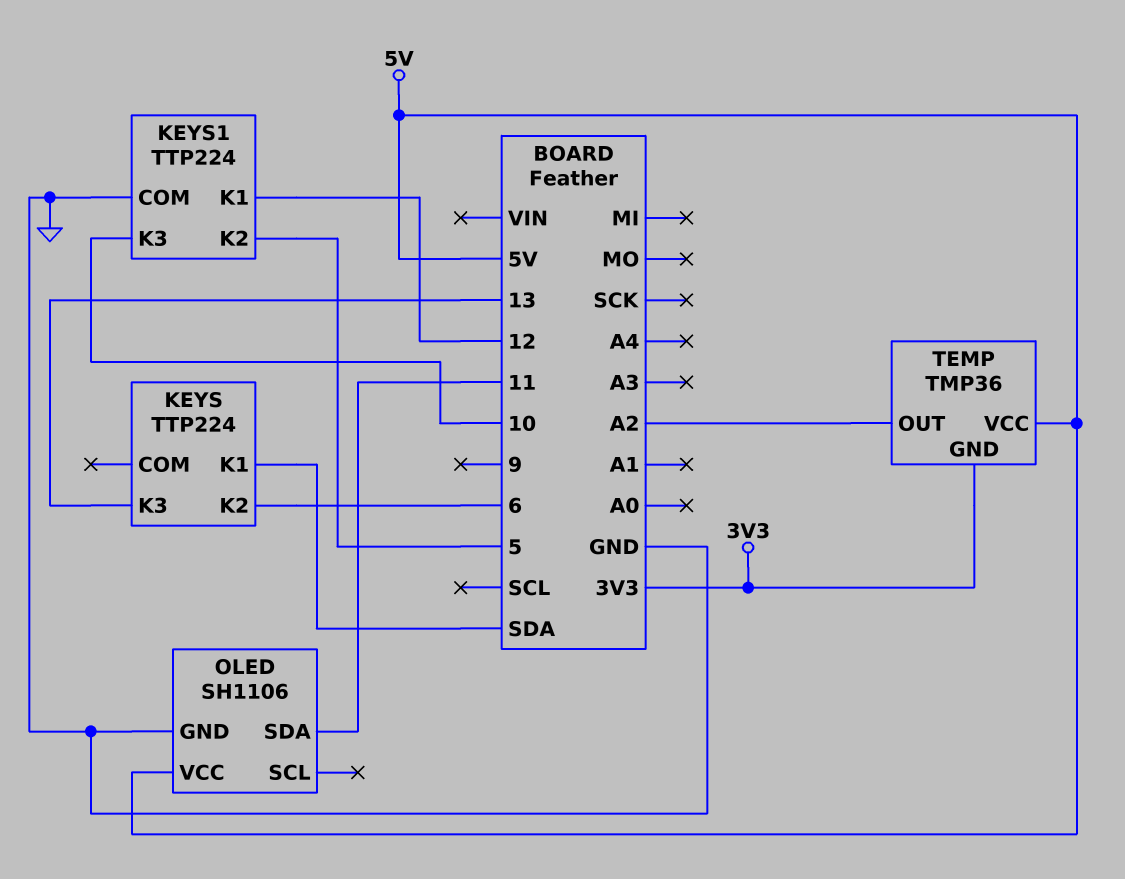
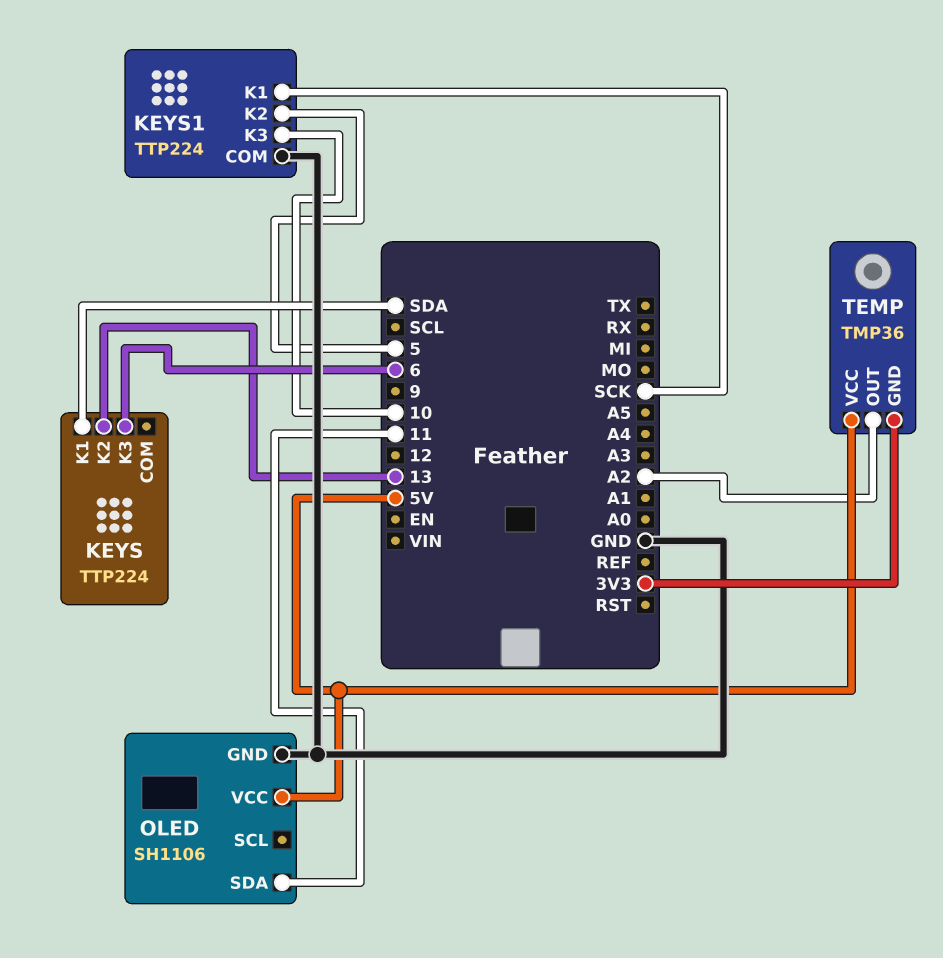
KEYS pin K2: 6 -> 13
KEYS pin K3: 13 -> 6
KEYS1 pin K1: 12 -> SCK

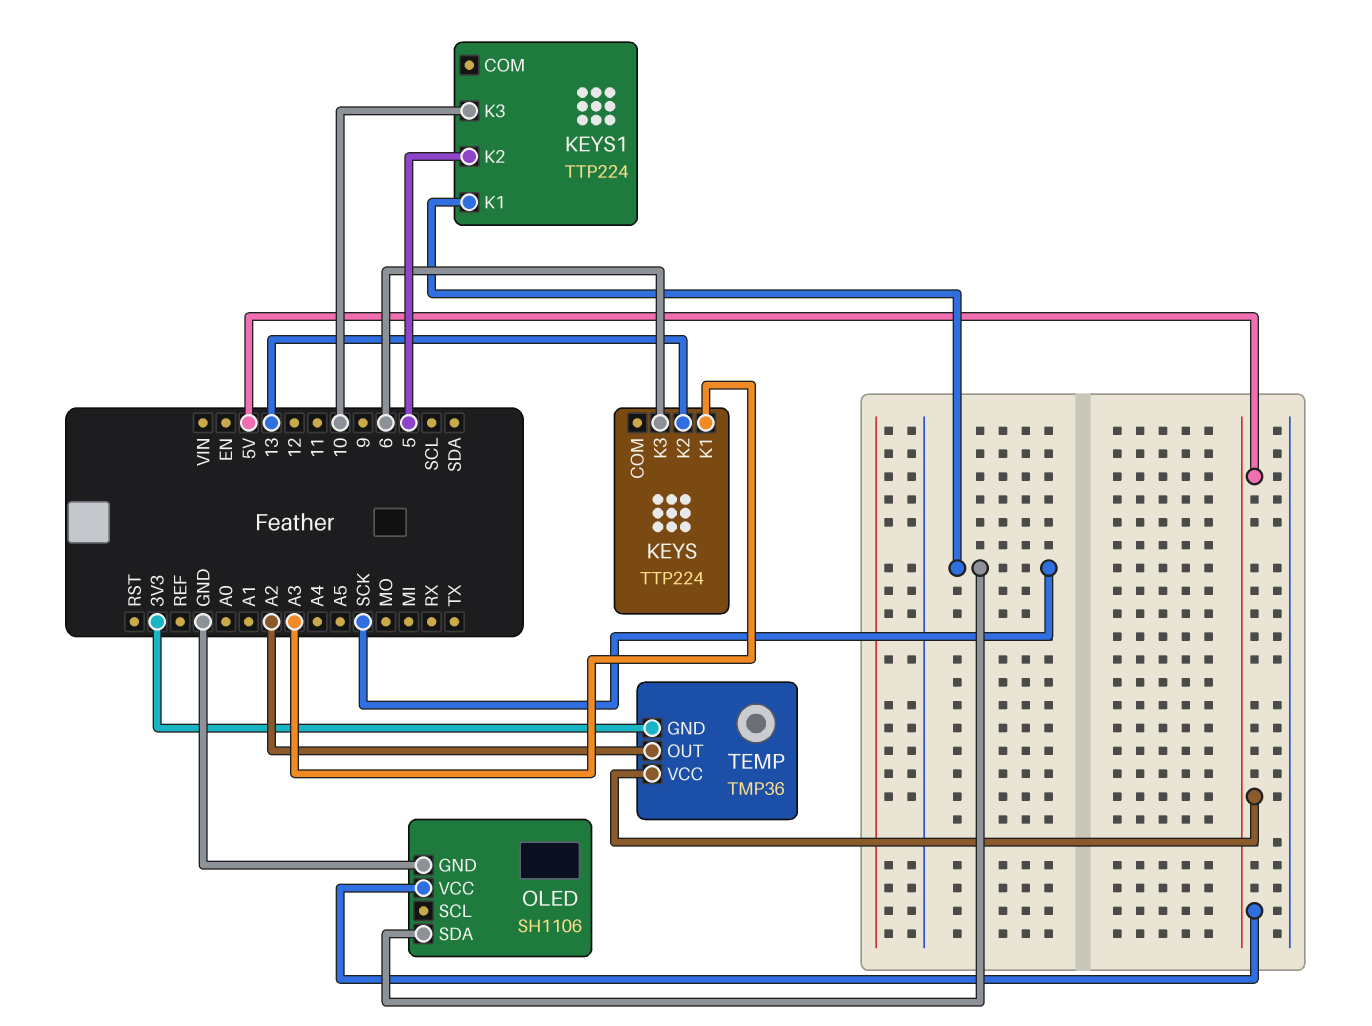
KEYS pin K1: SDA -> A3
KEYS1 pin COM: GND -> none
OLED pin SDA: 11 -> SCK

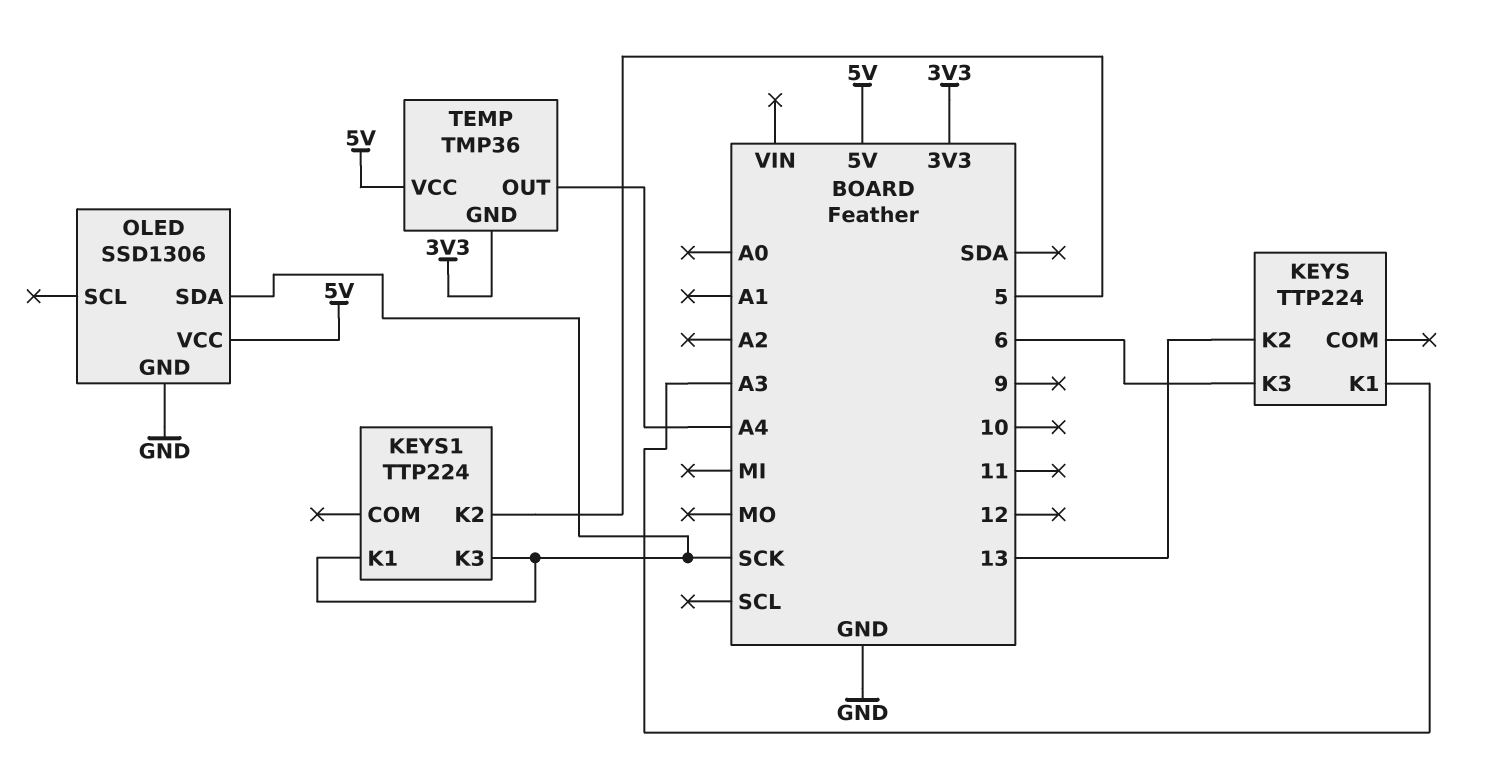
KEYS1 pin K3: 10 -> SCK
OLED: SH1106 -> SSD1306
TEMP pin OUT: A2 -> A4

